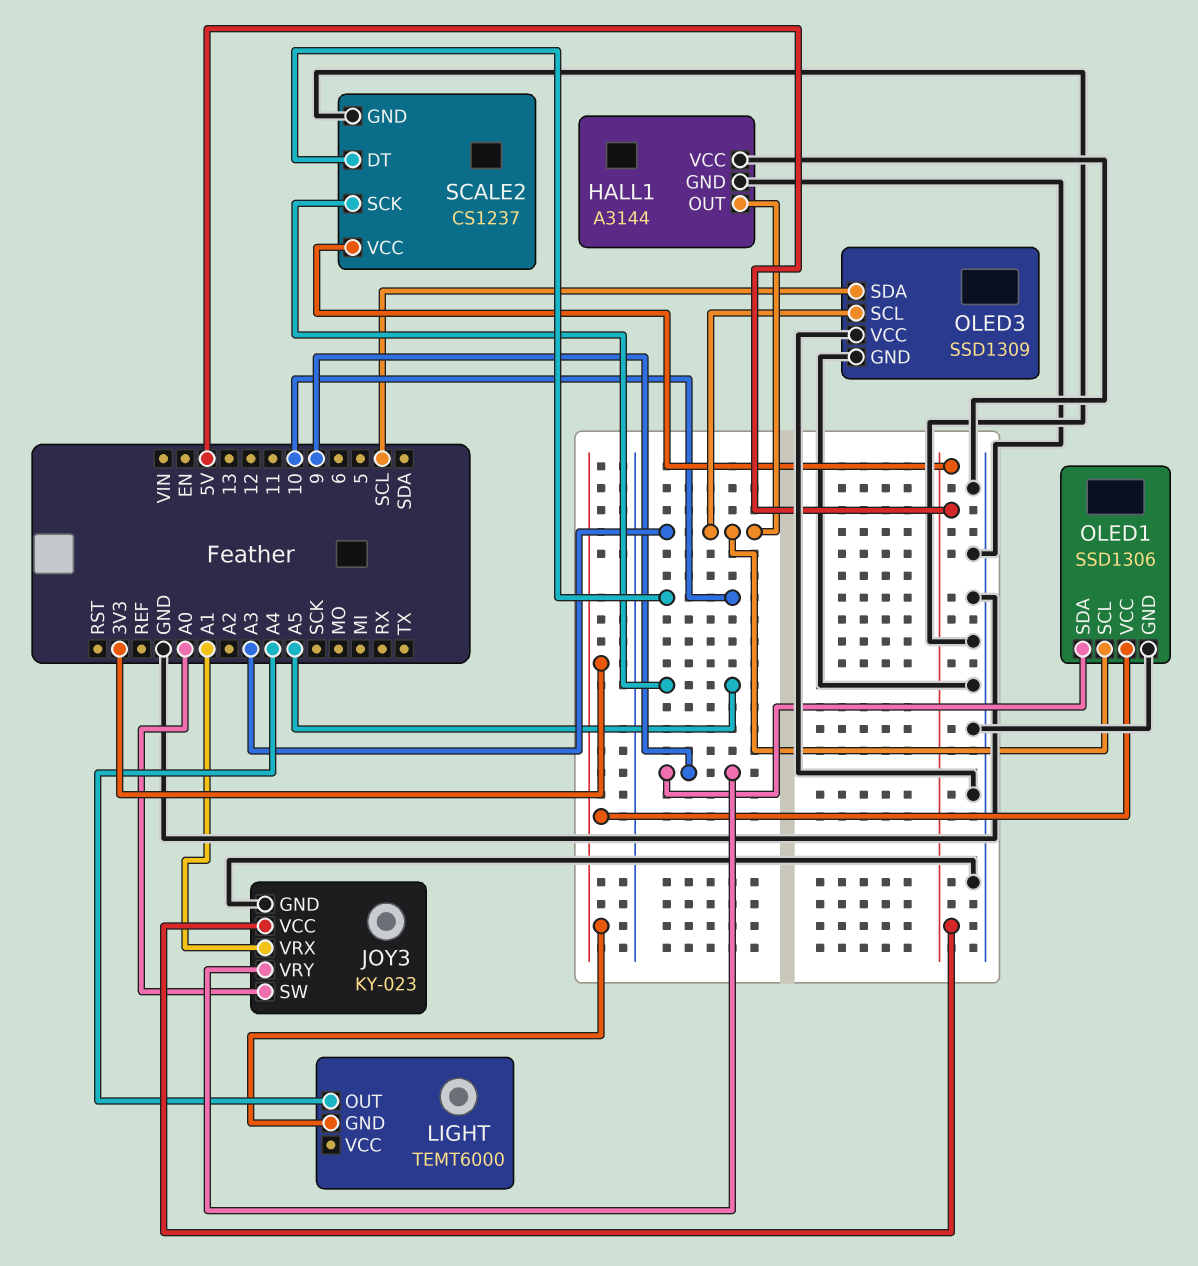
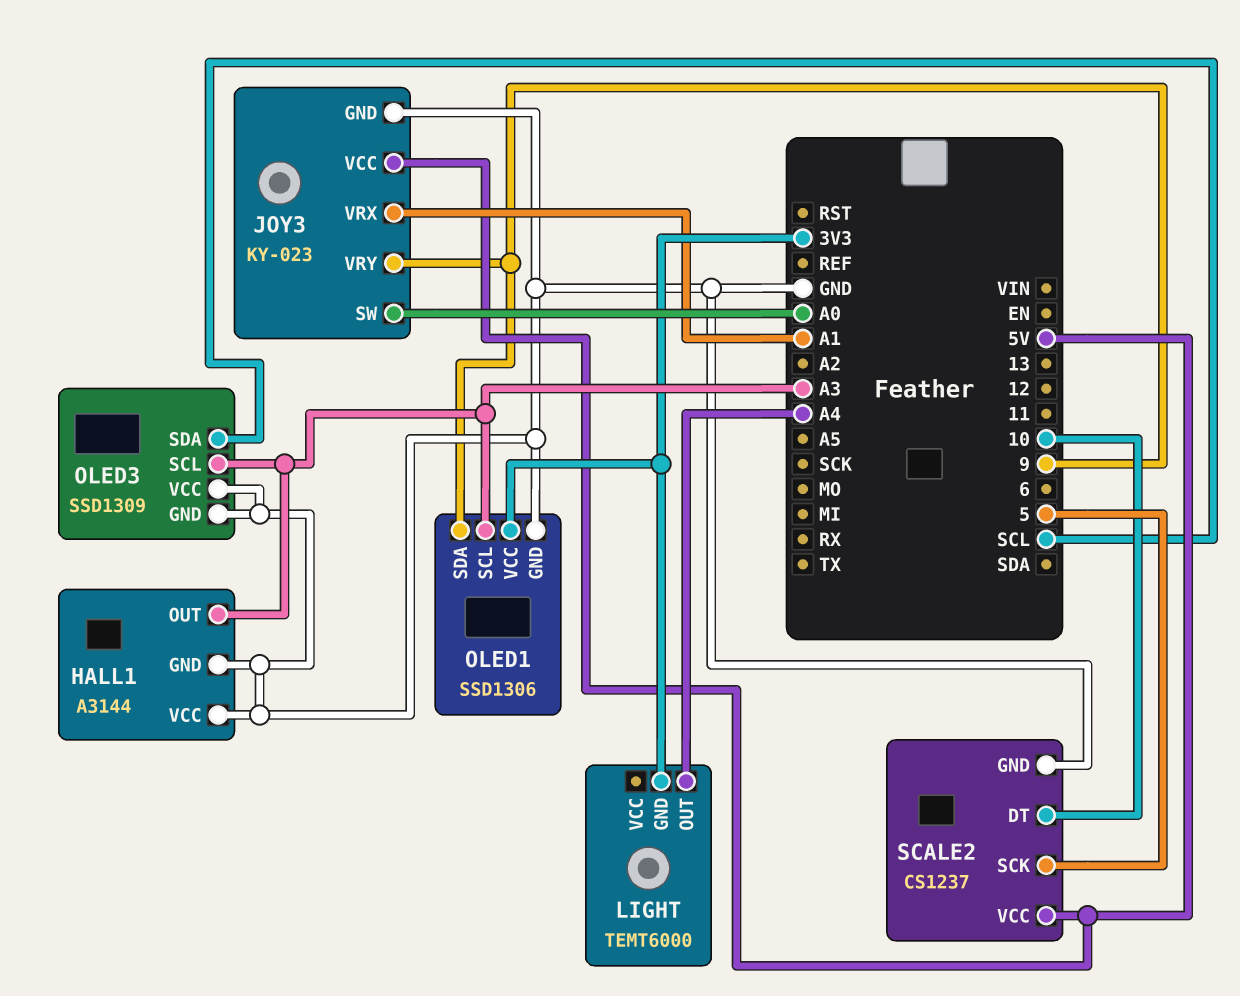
SCALE2 pin SCK: A5 -> 5

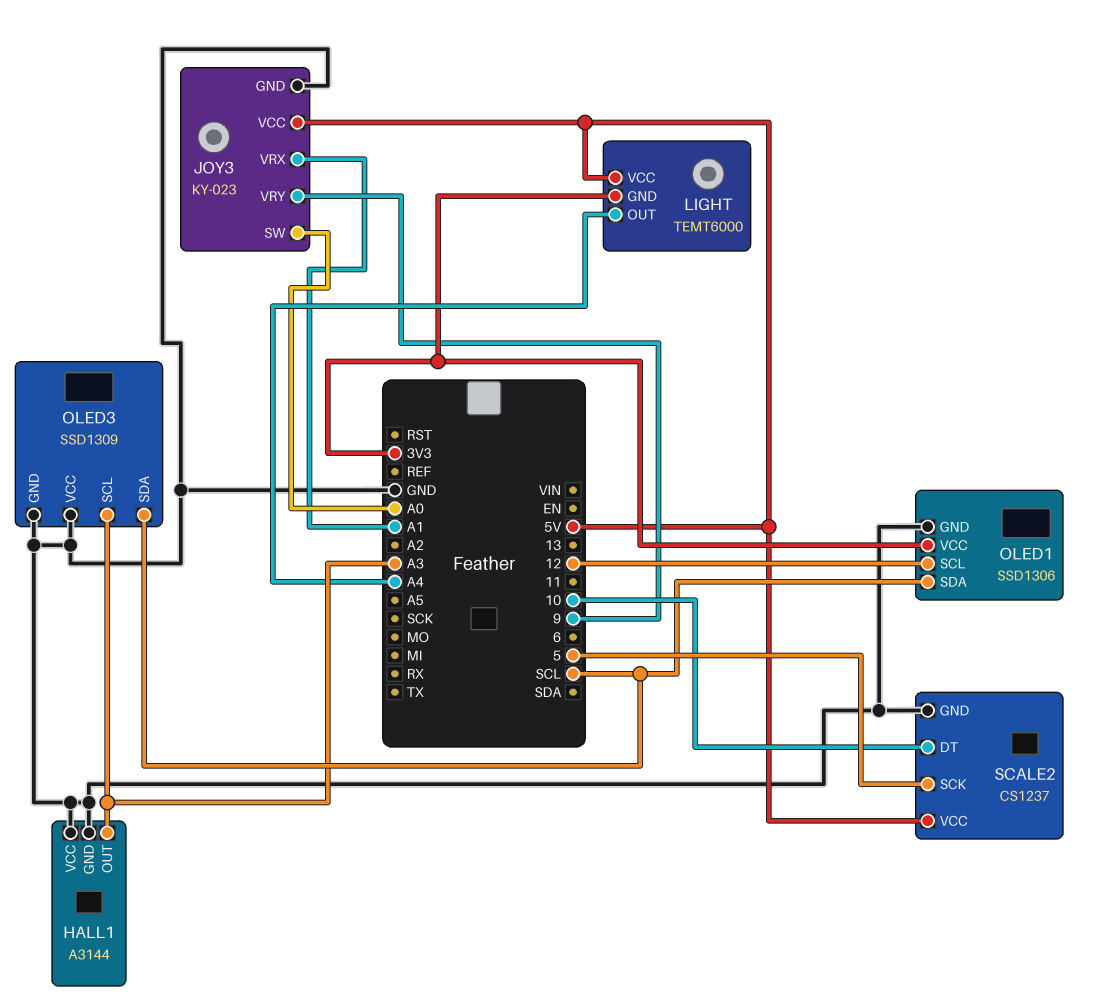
LIGHT pin VCC: none -> 5V
OLED1 pin SCL: A3 -> 12
OLED1 pin SDA: 9 -> SCL

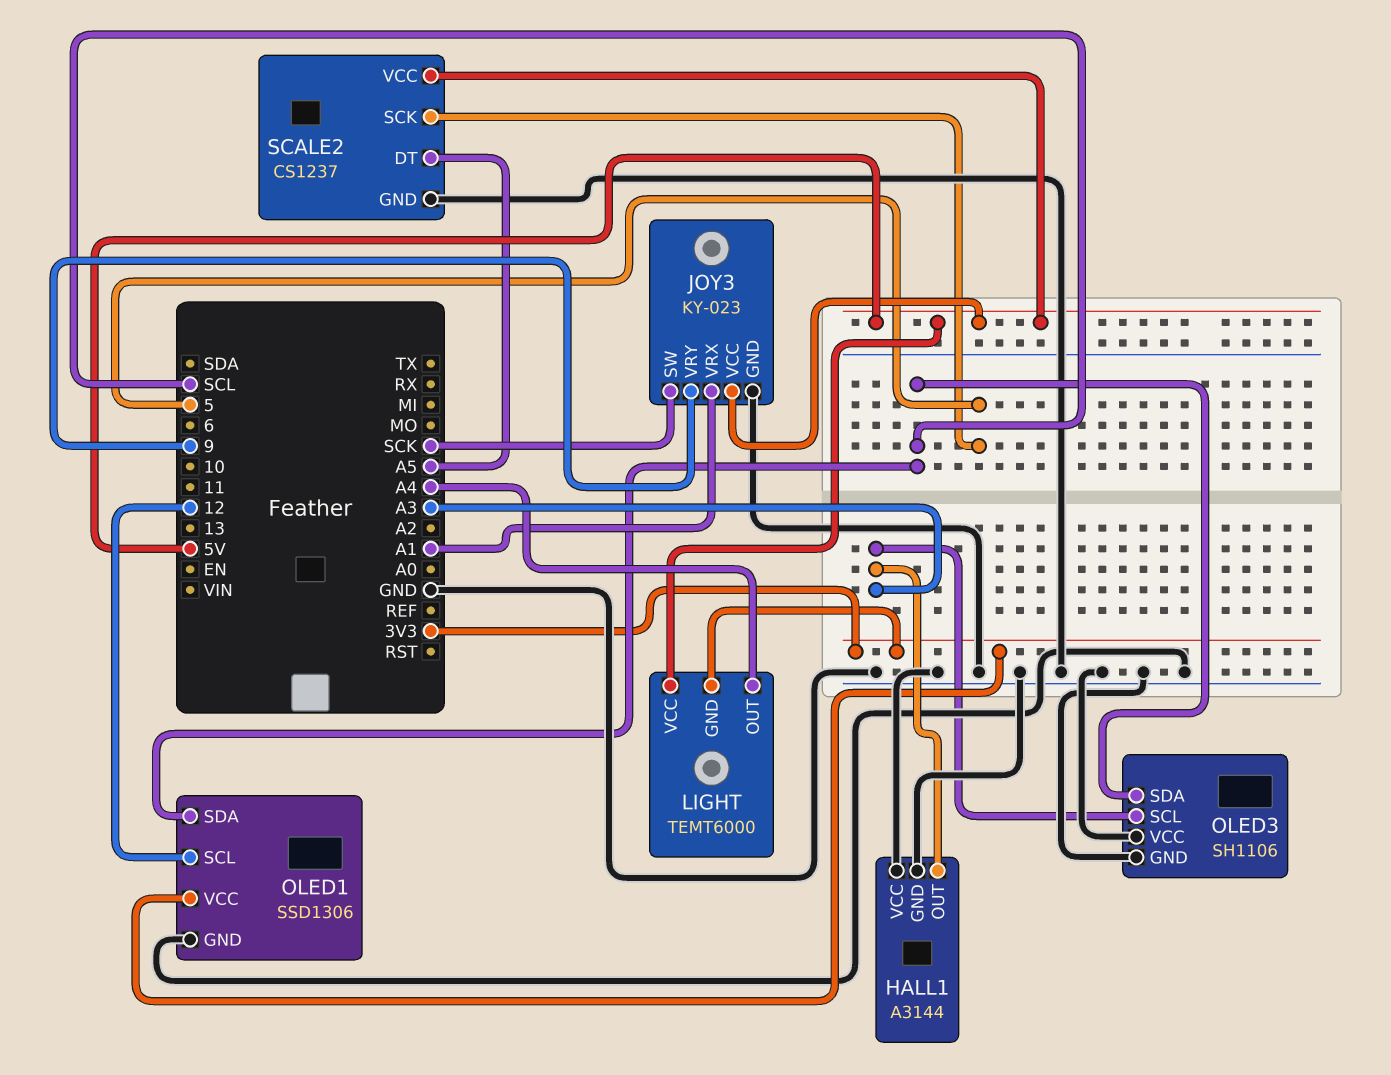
JOY3 pin SW: A0 -> SCK
OLED3: SSD1309 -> SH1106
SCALE2 pin DT: 10 -> A5

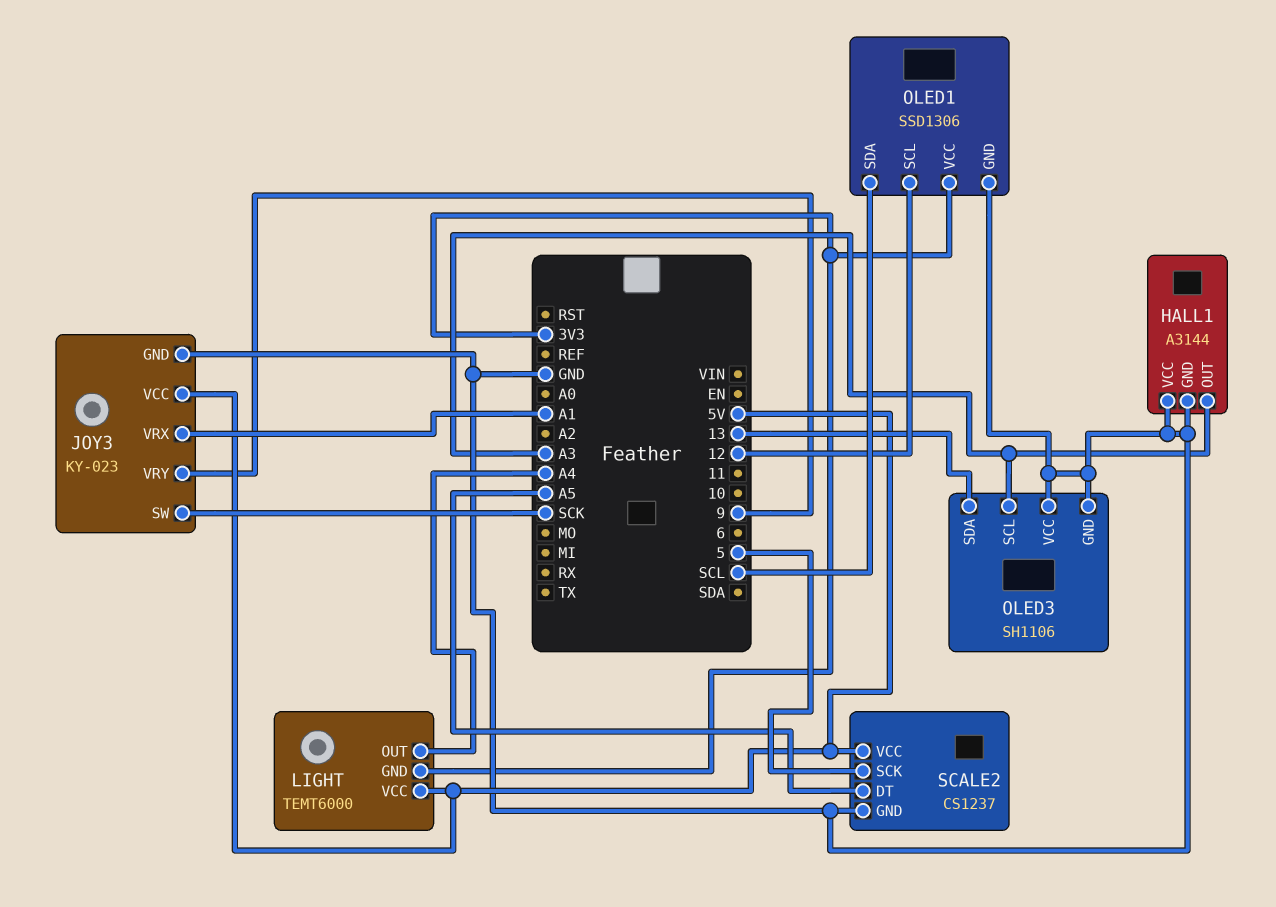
OLED3 pin SDA: SCL -> 13

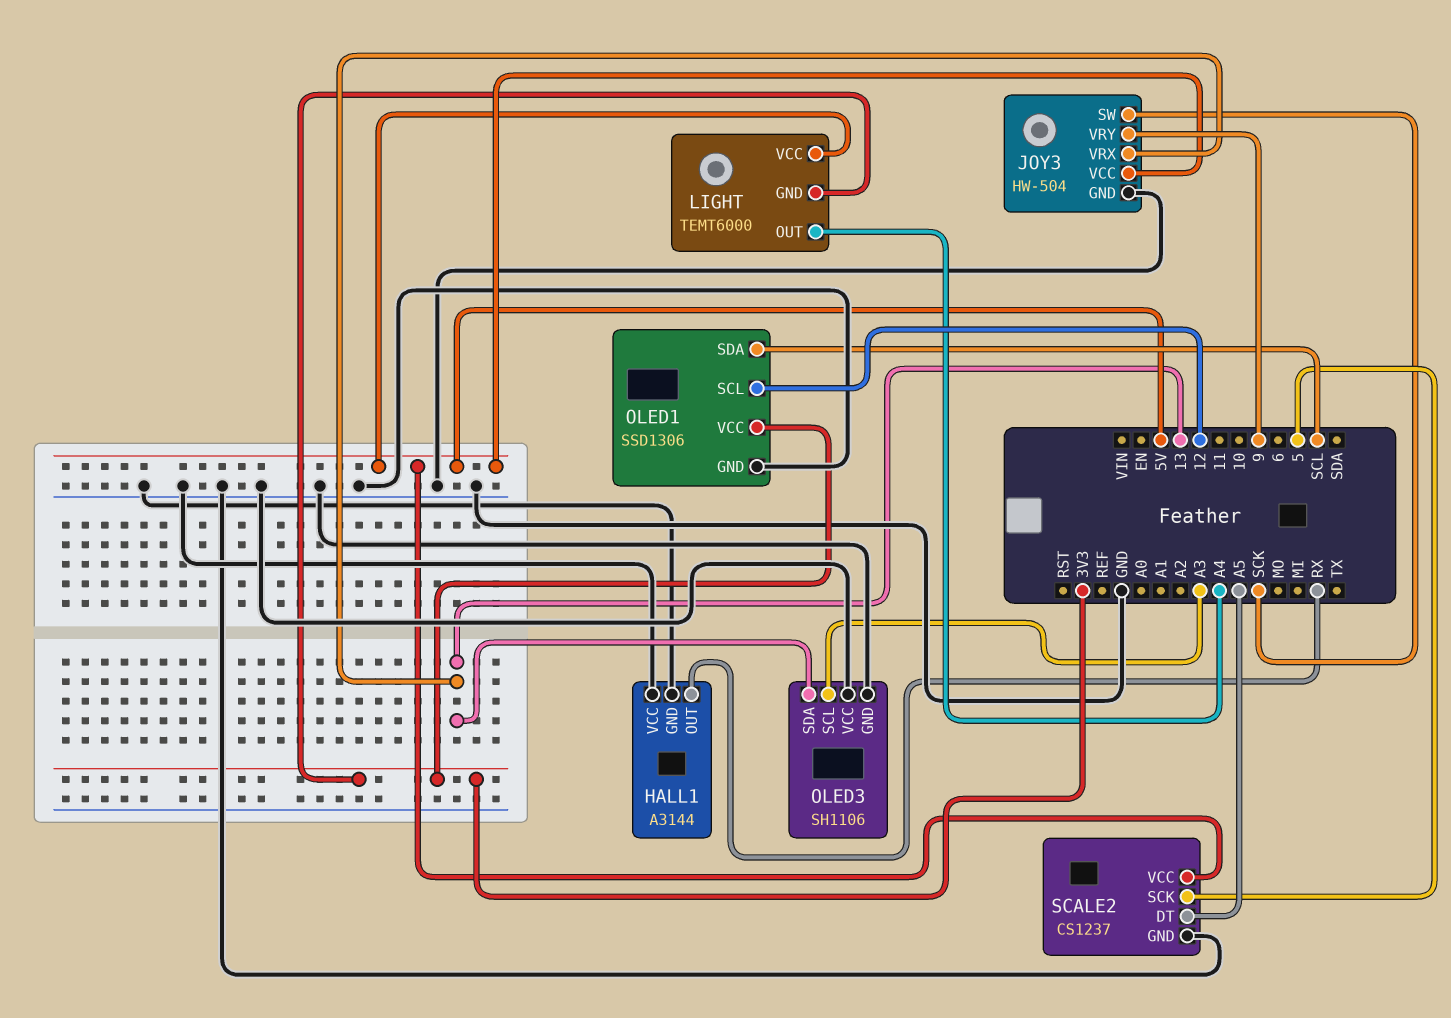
HALL1 pin OUT: A3 -> RX
JOY3: KY-023 -> HW-504
JOY3 pin VRX: A1 -> 13

